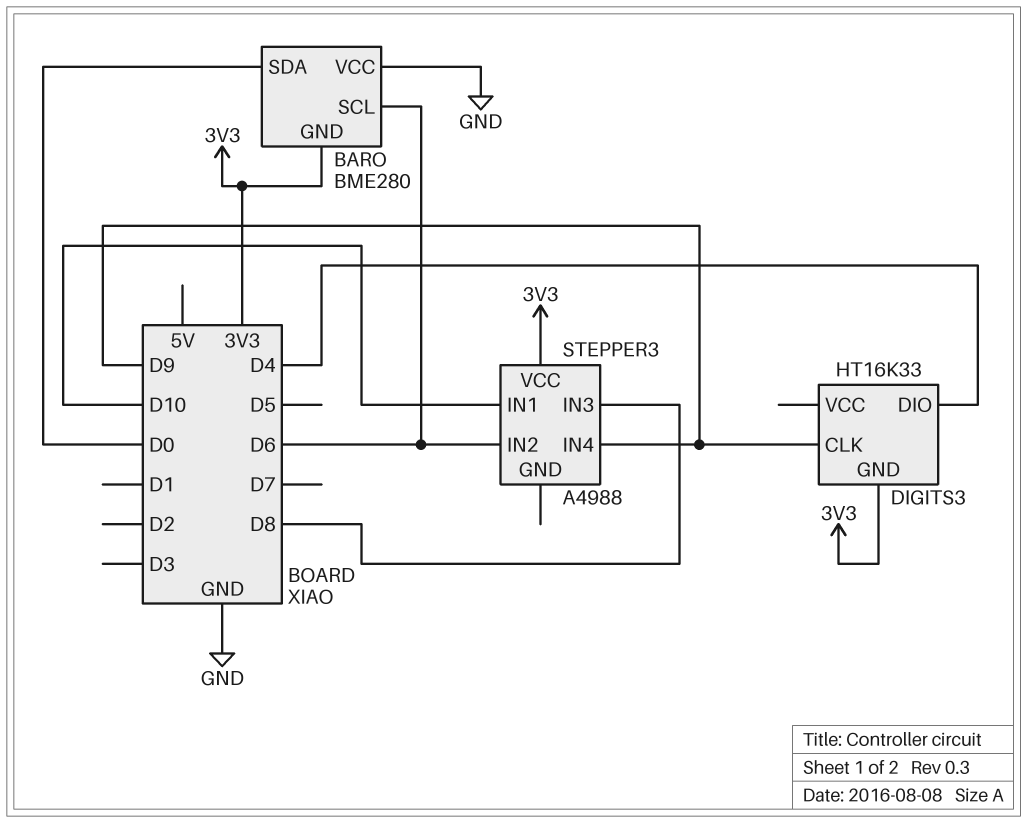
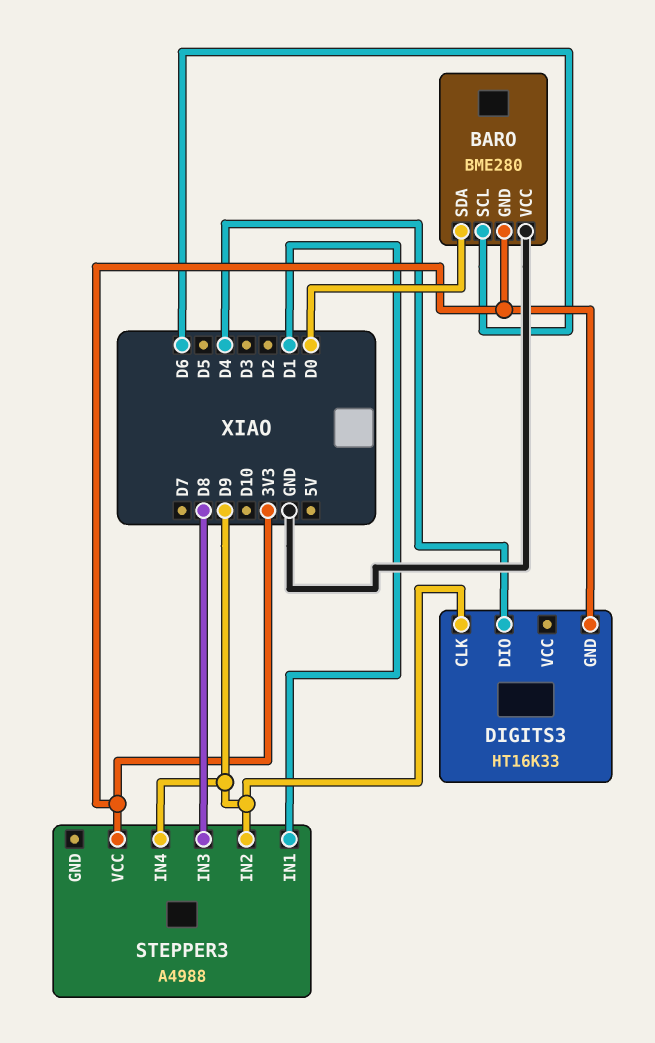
STEPPER3 pin IN1: D10 -> D1
STEPPER3 pin IN2: D6 -> D9

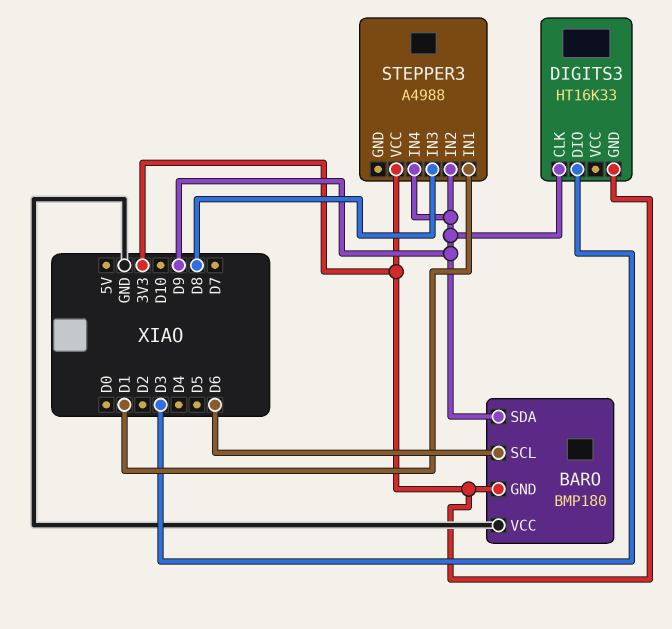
BARO: BME280 -> BMP180
BARO pin SDA: D0 -> D9
DIGITS3 pin DIO: D4 -> D3

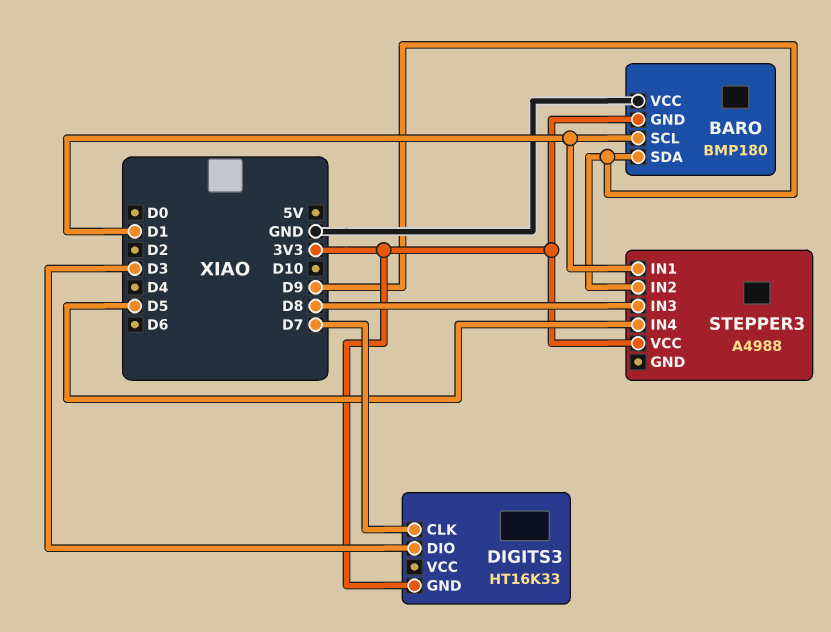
BARO pin SCL: D6 -> D1
DIGITS3 pin CLK: D9 -> D7
STEPPER3 pin IN4: D9 -> D5

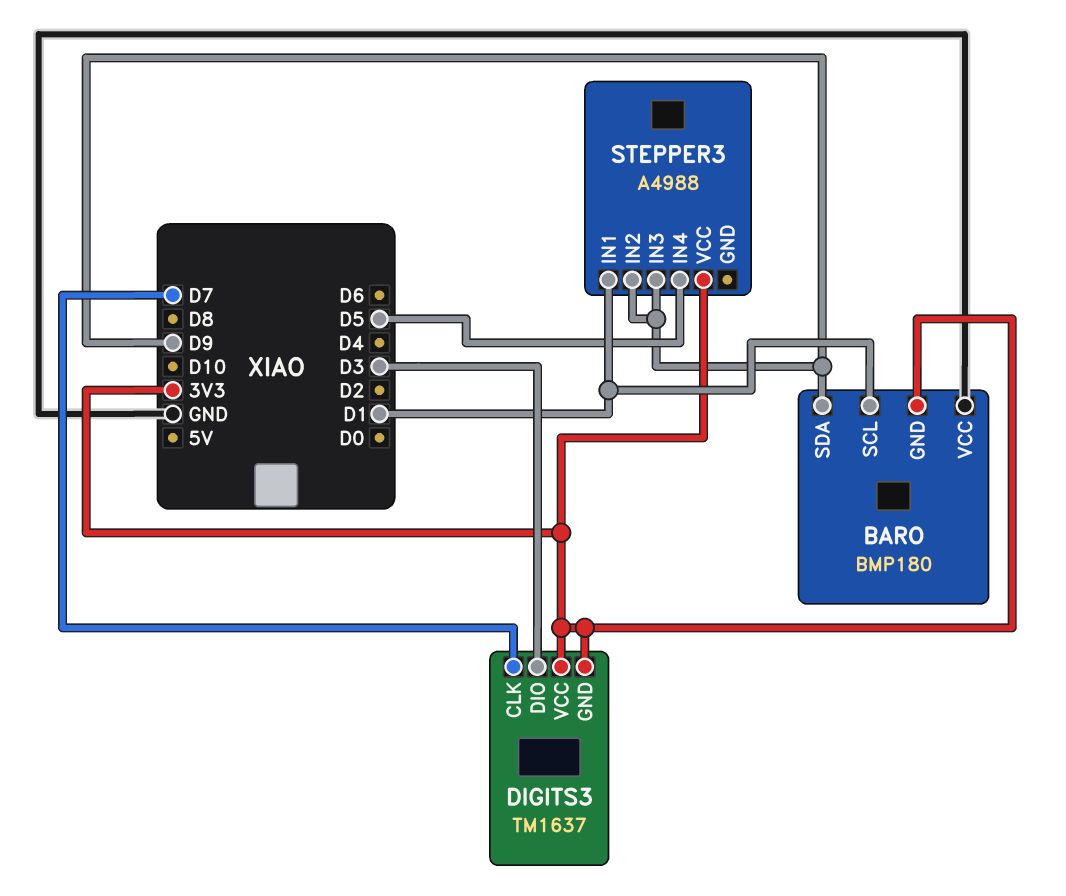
DIGITS3: HT16K33 -> TM1637
DIGITS3 pin VCC: none -> 3V3
STEPPER3 pin IN3: D8 -> D9

